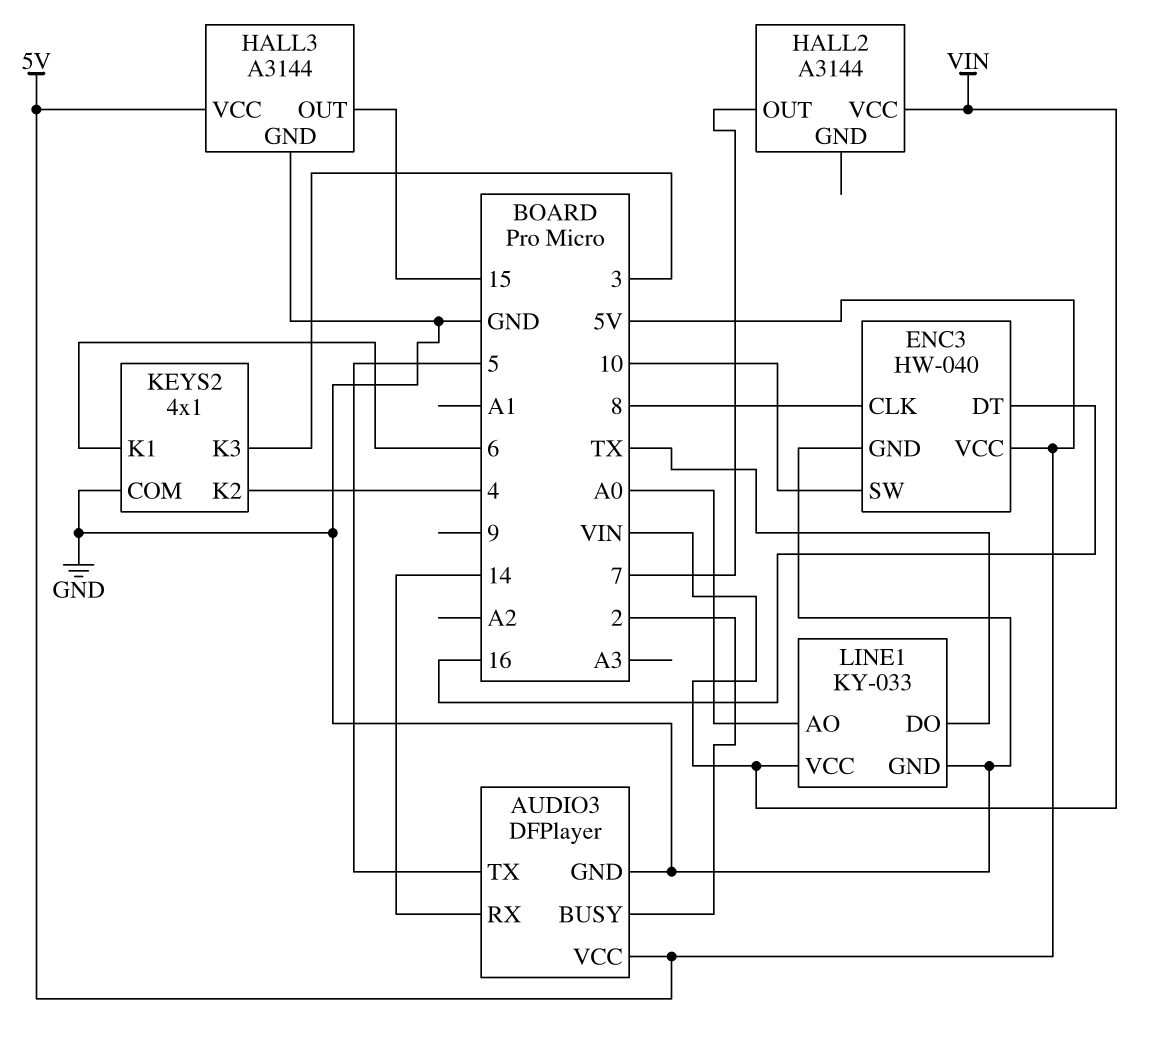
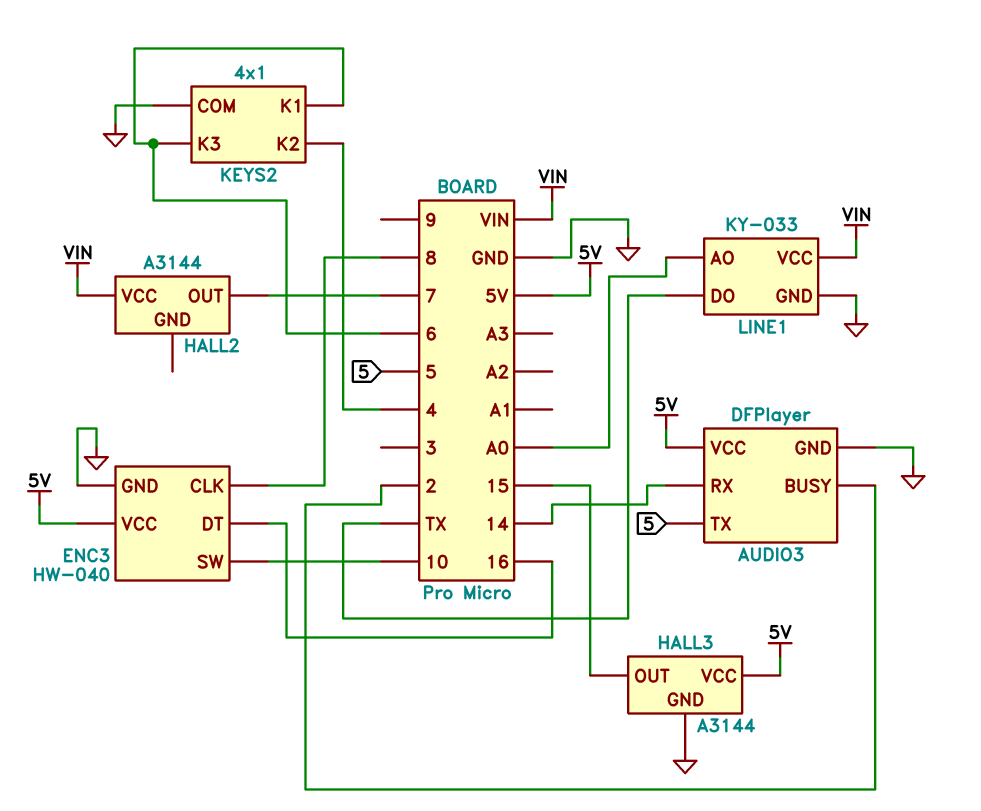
KEYS2 pin K3: 3 -> 6

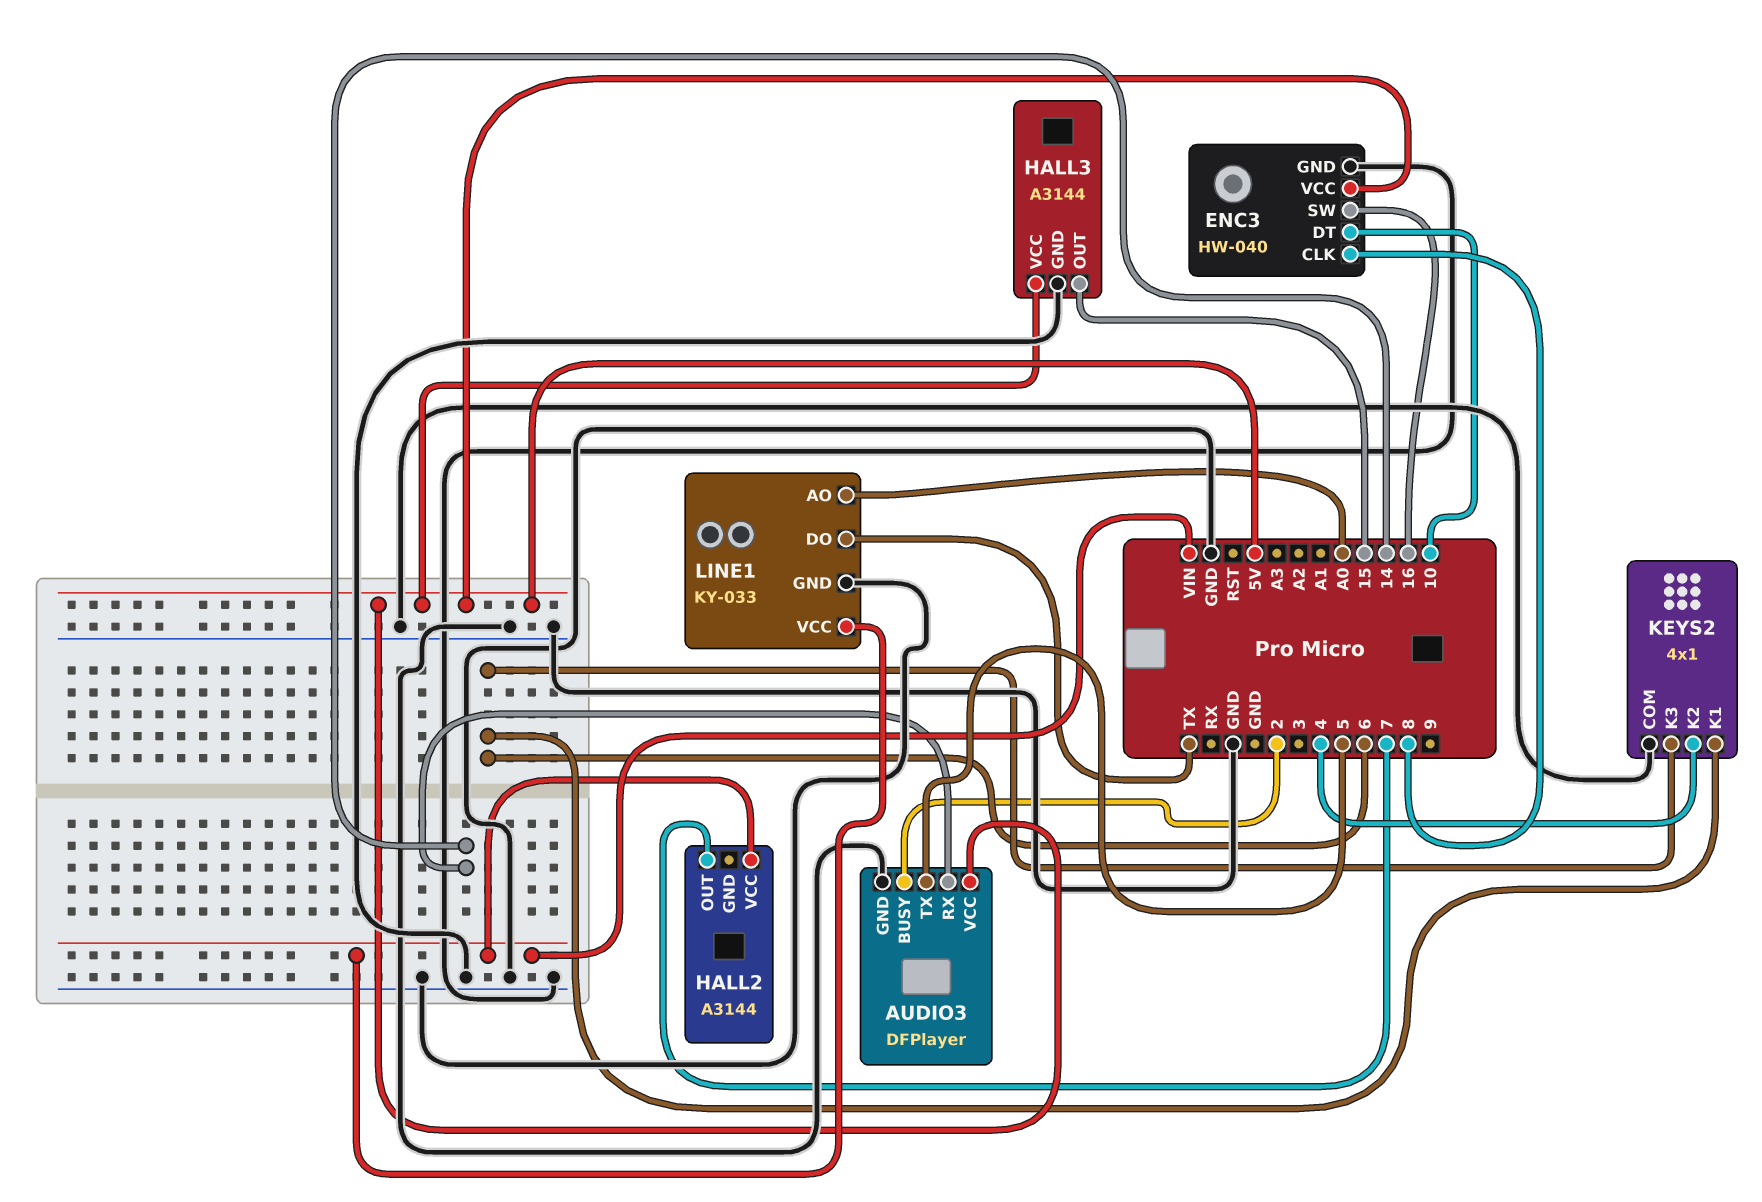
ENC3 pin DT: 16 -> 10
ENC3 pin SW: 10 -> 16

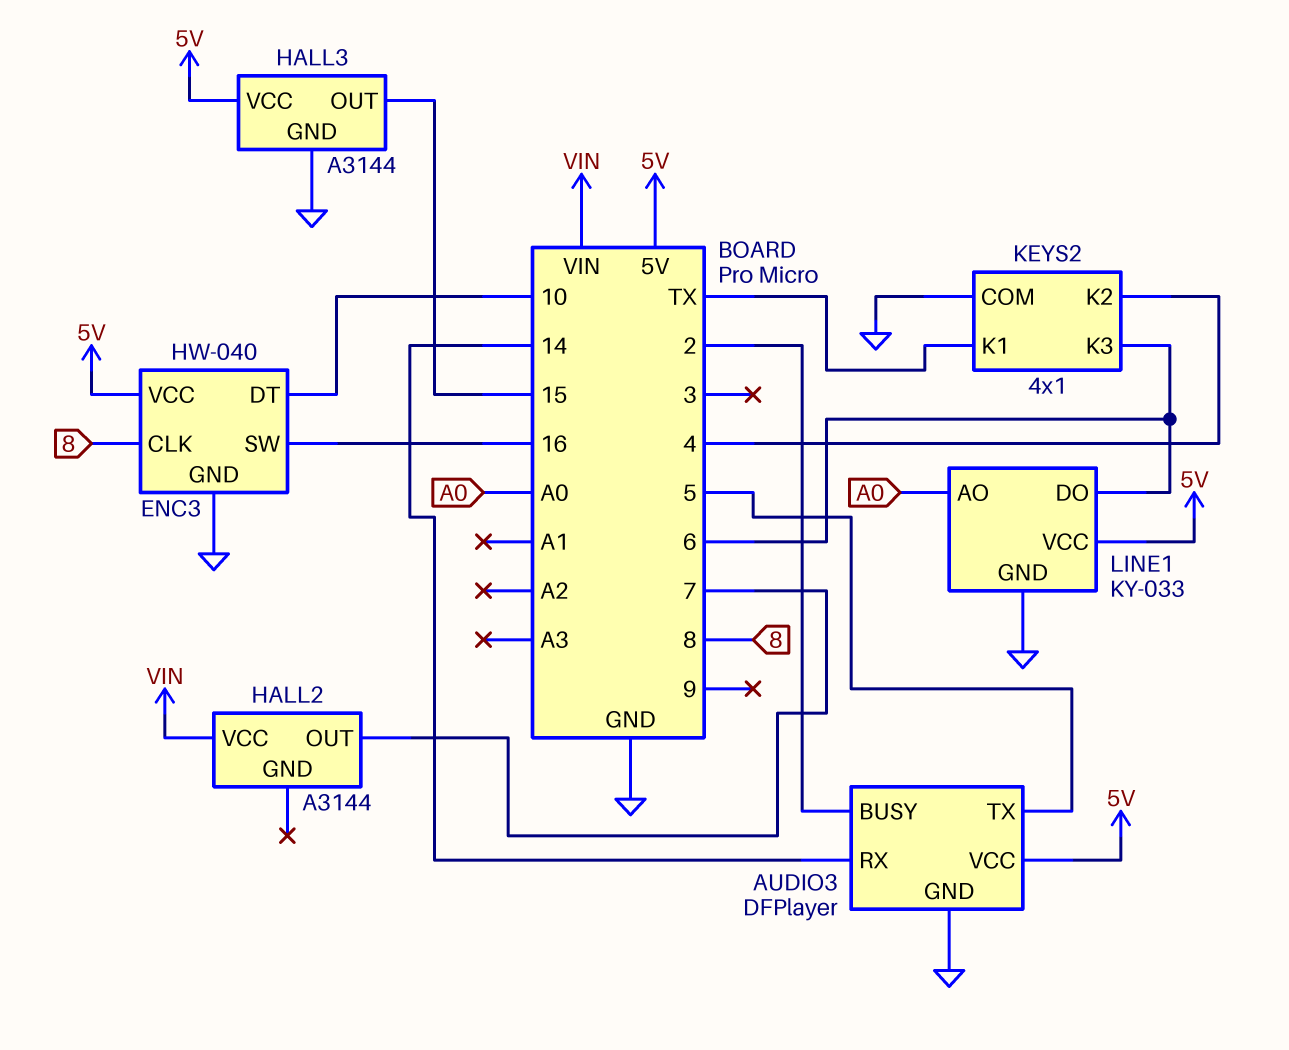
KEYS2 pin K1: 6 -> TX
LINE1 pin DO: TX -> 6
LINE1 pin VCC: VIN -> 5V

